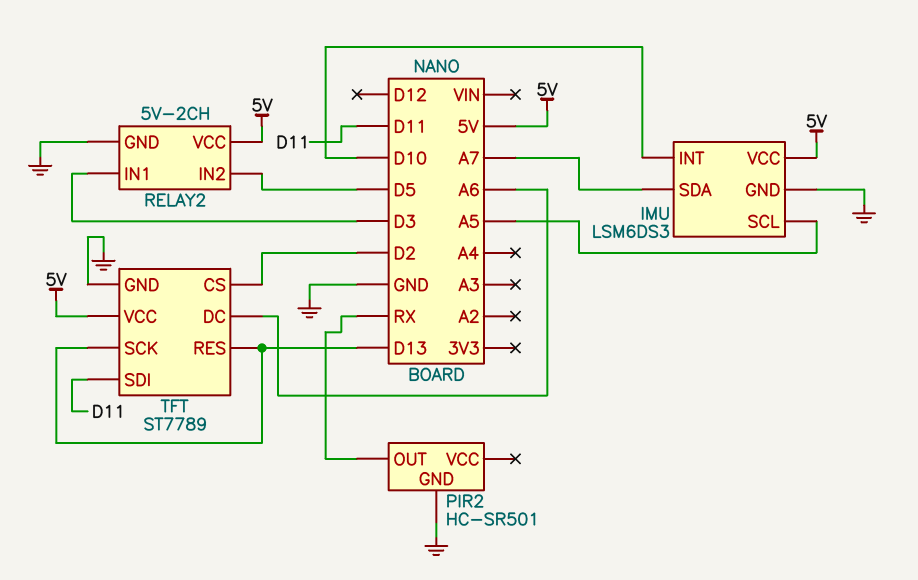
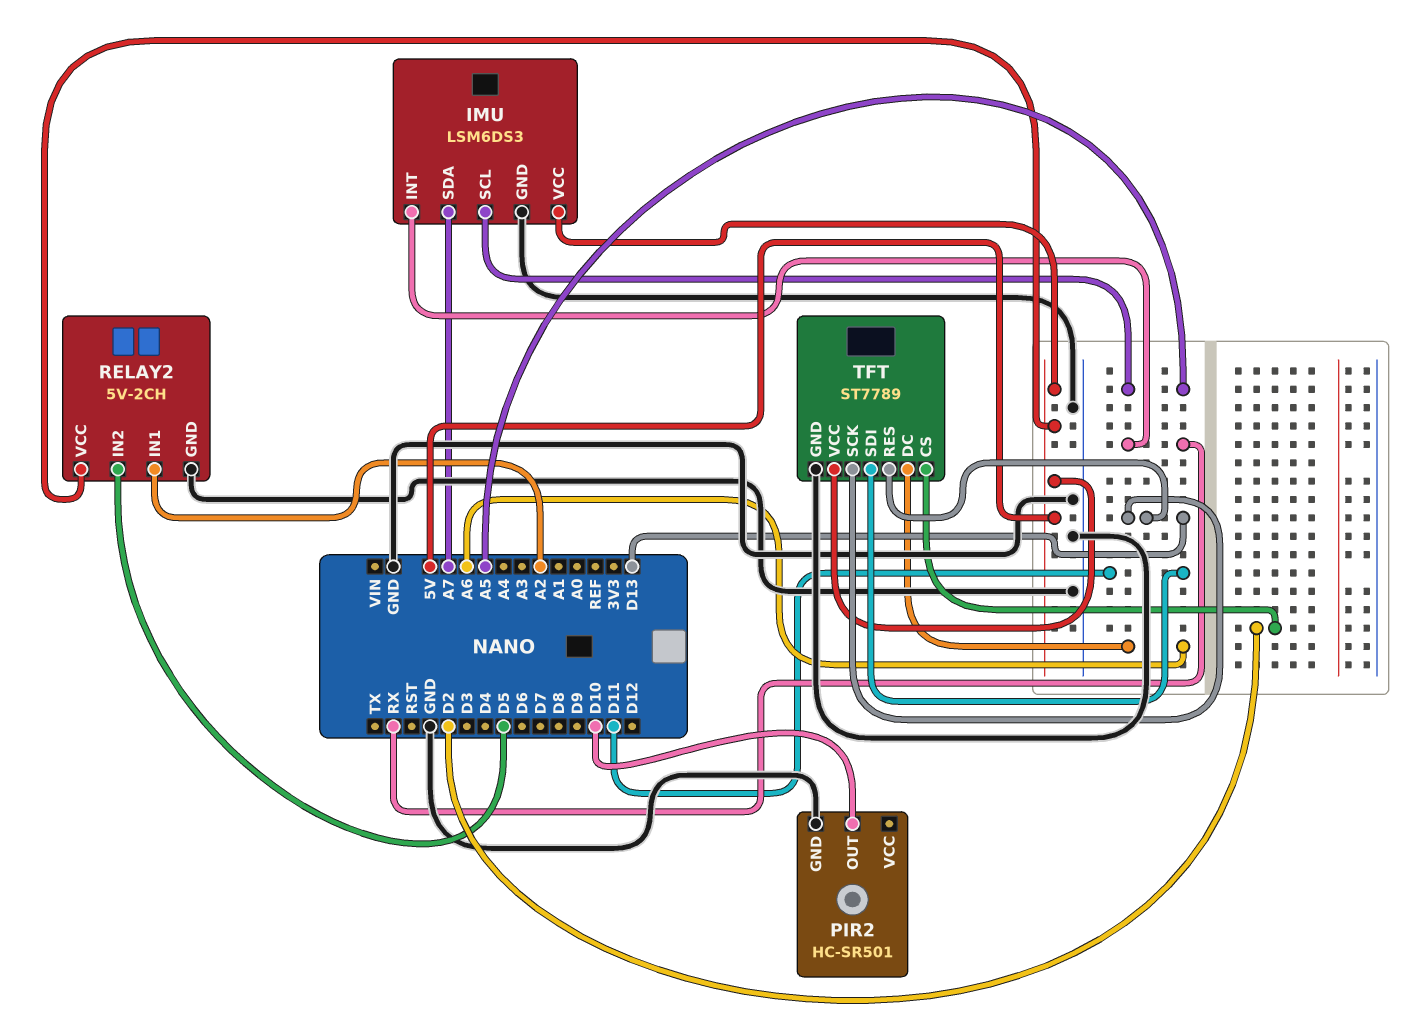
IMU pin INT: D10 -> RX
PIR2 pin OUT: RX -> D10
RELAY2 pin IN1: D3 -> A2

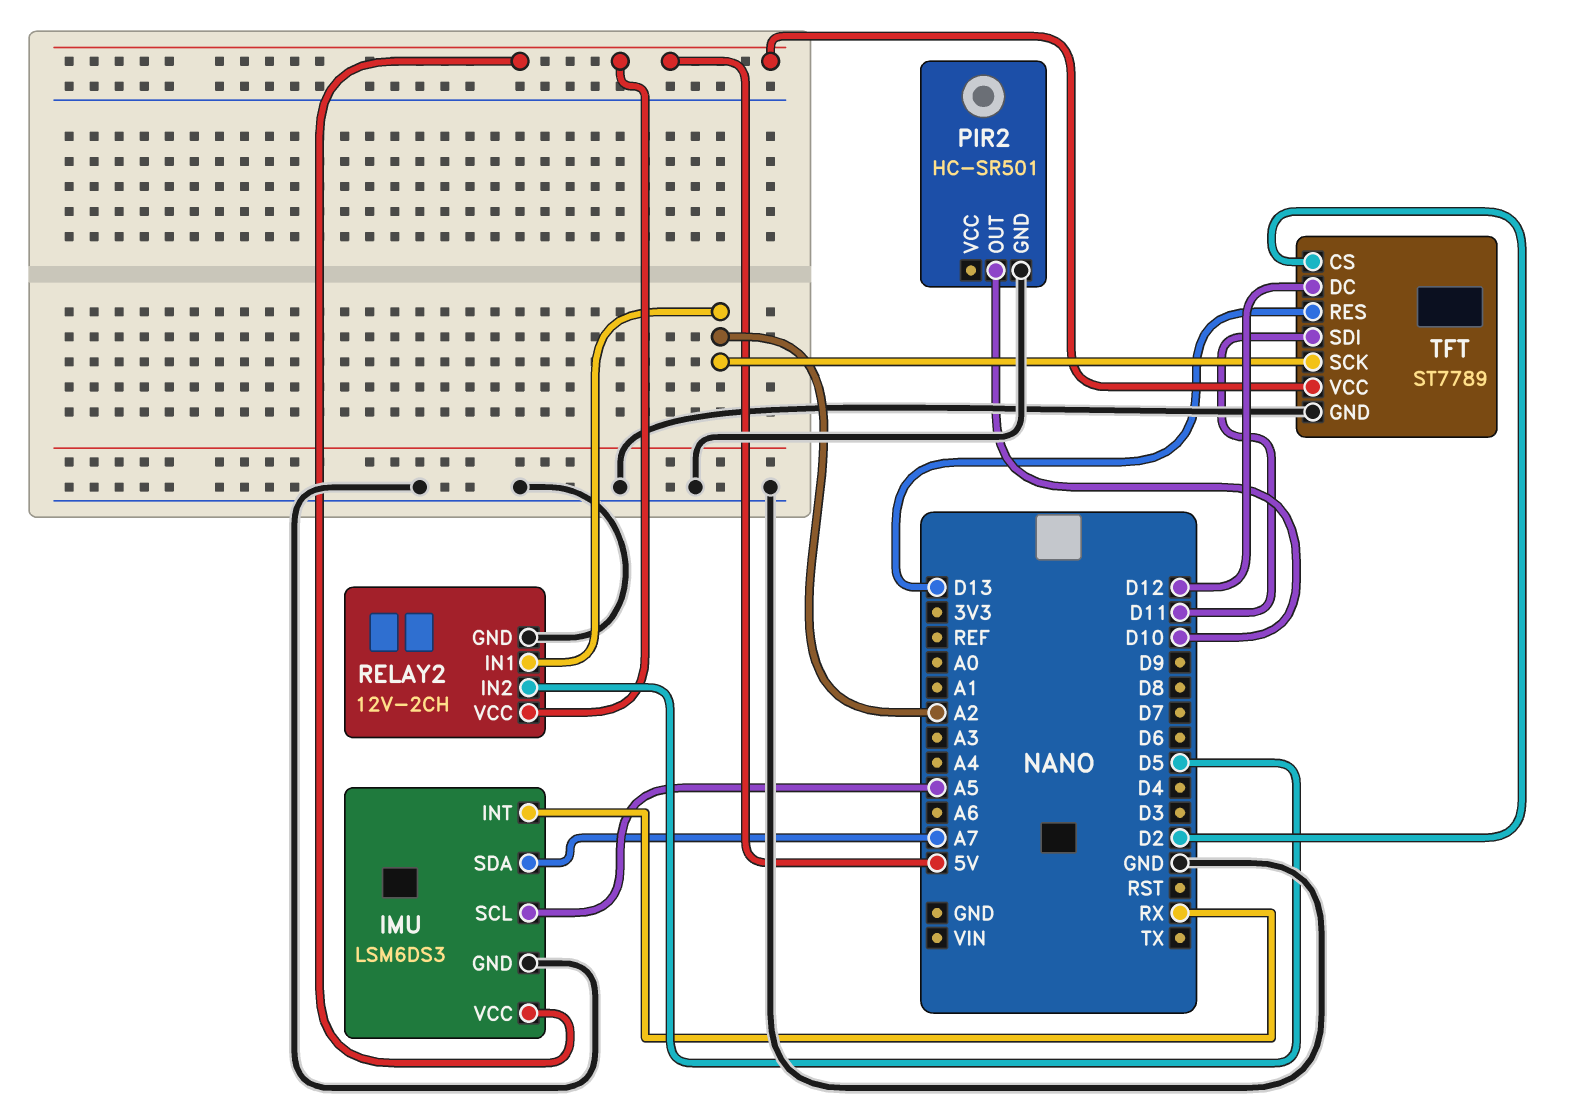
RELAY2: 5V-2CH -> 12V-2CH
TFT pin DC: A6 -> D12
TFT pin SCK: D13 -> A2

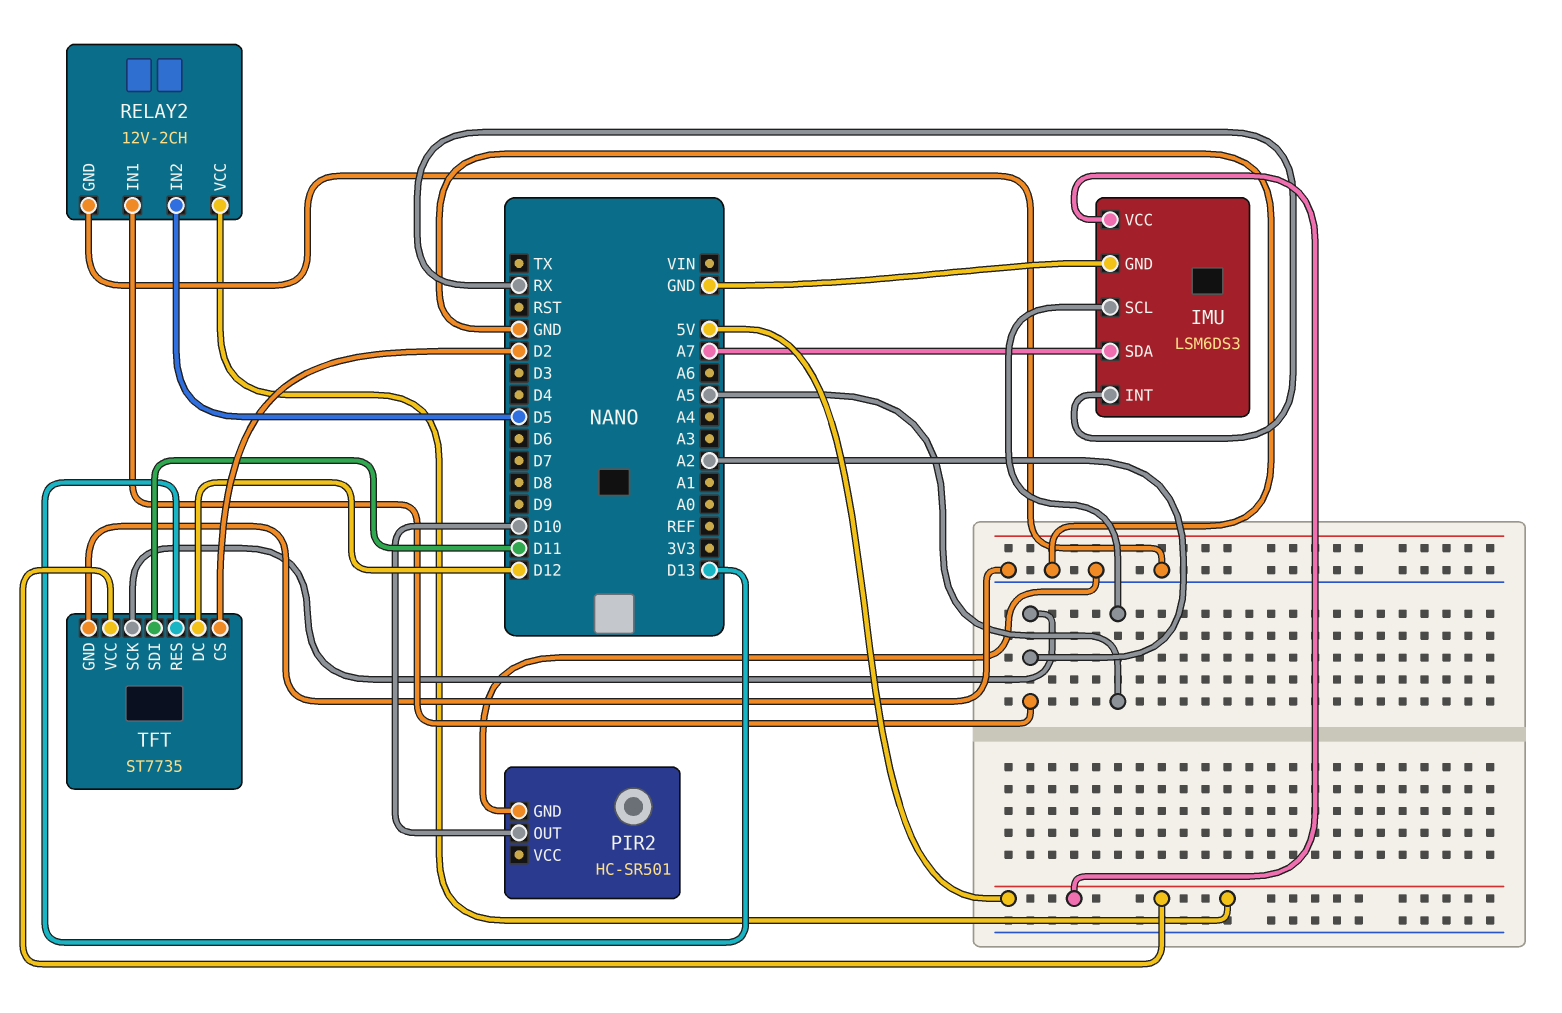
TFT: ST7789 -> ST7735

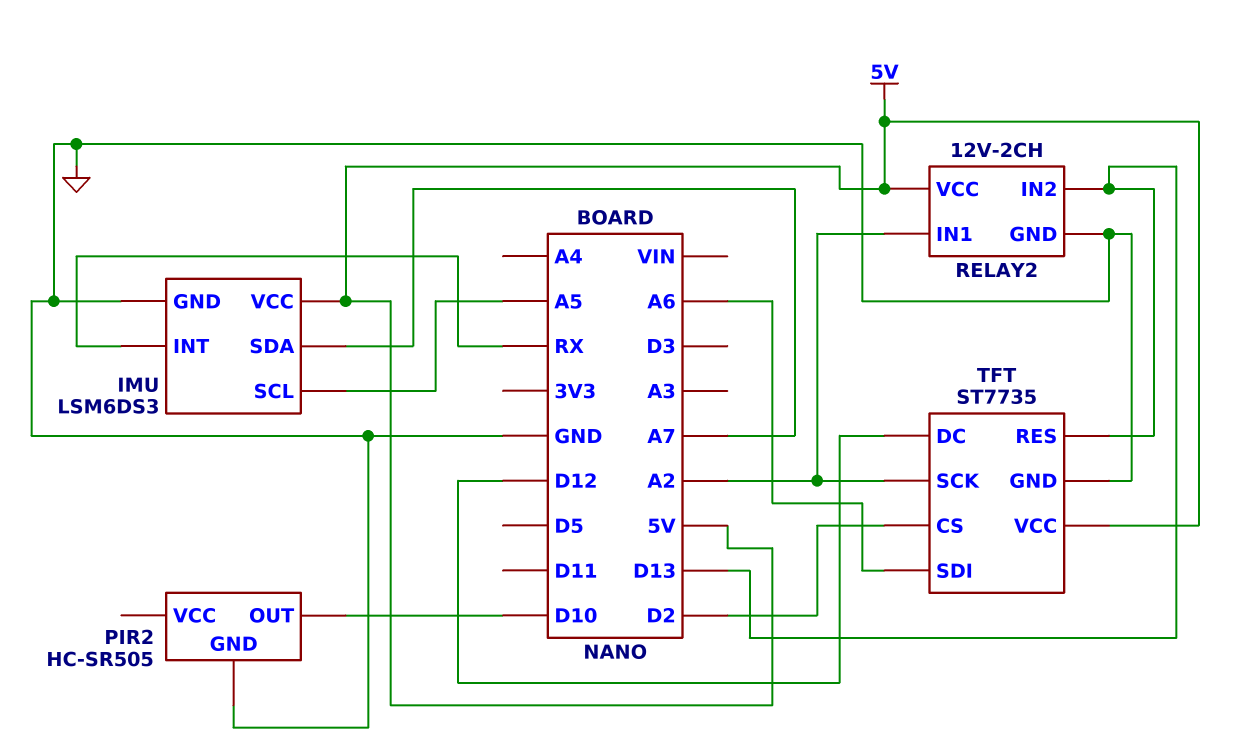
PIR2: HC-SR501 -> HC-SR505
RELAY2 pin IN2: D5 -> D13
TFT pin SDI: D11 -> A6

